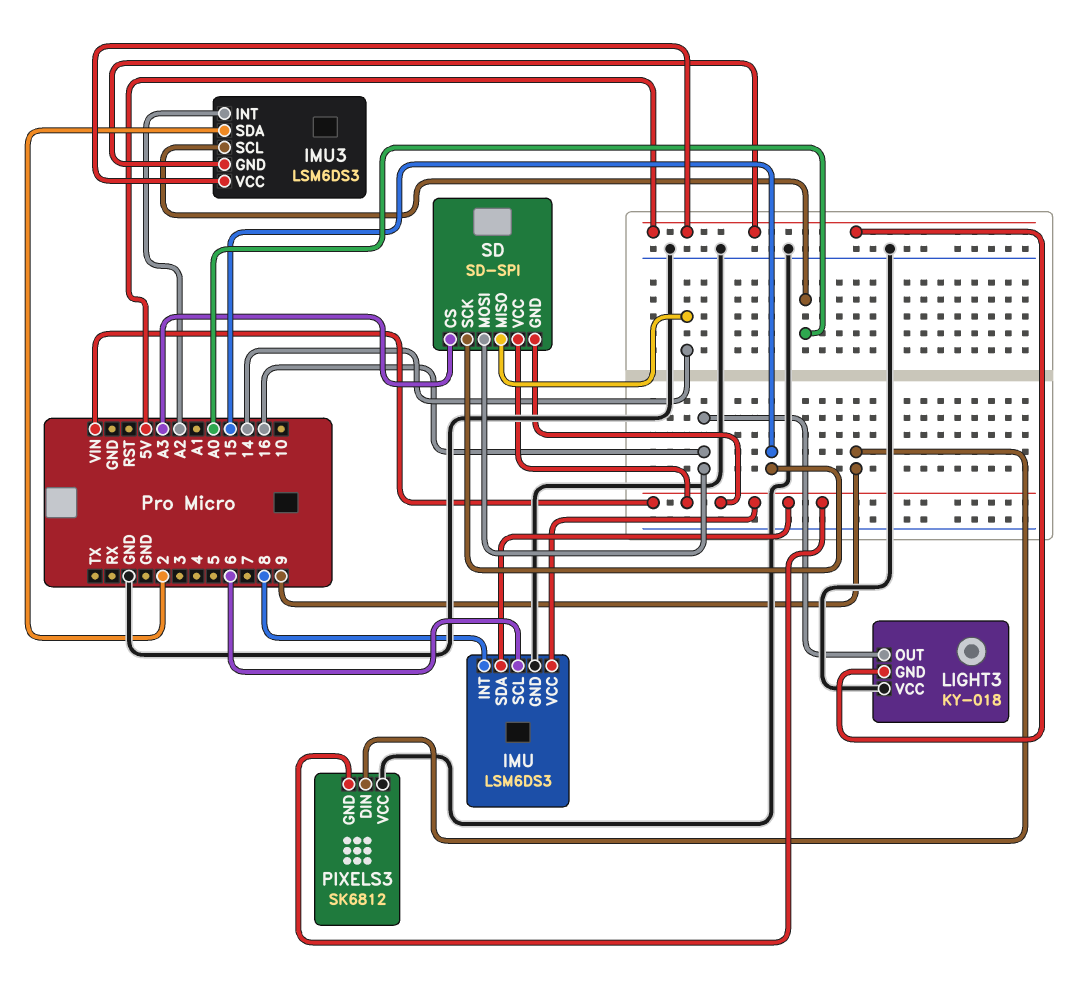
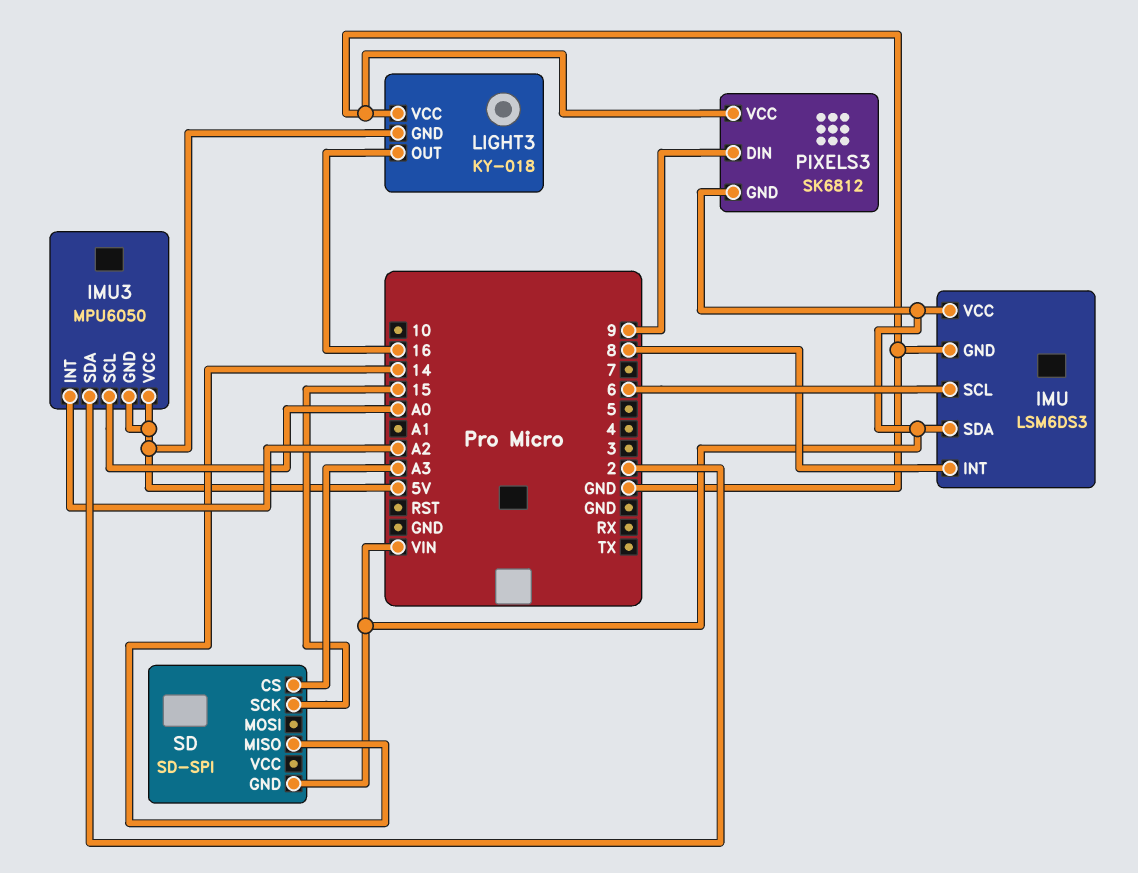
IMU3: LSM6DS3 -> MPU6050
SD pin MOSI: 16 -> none
SD pin VCC: VIN -> none

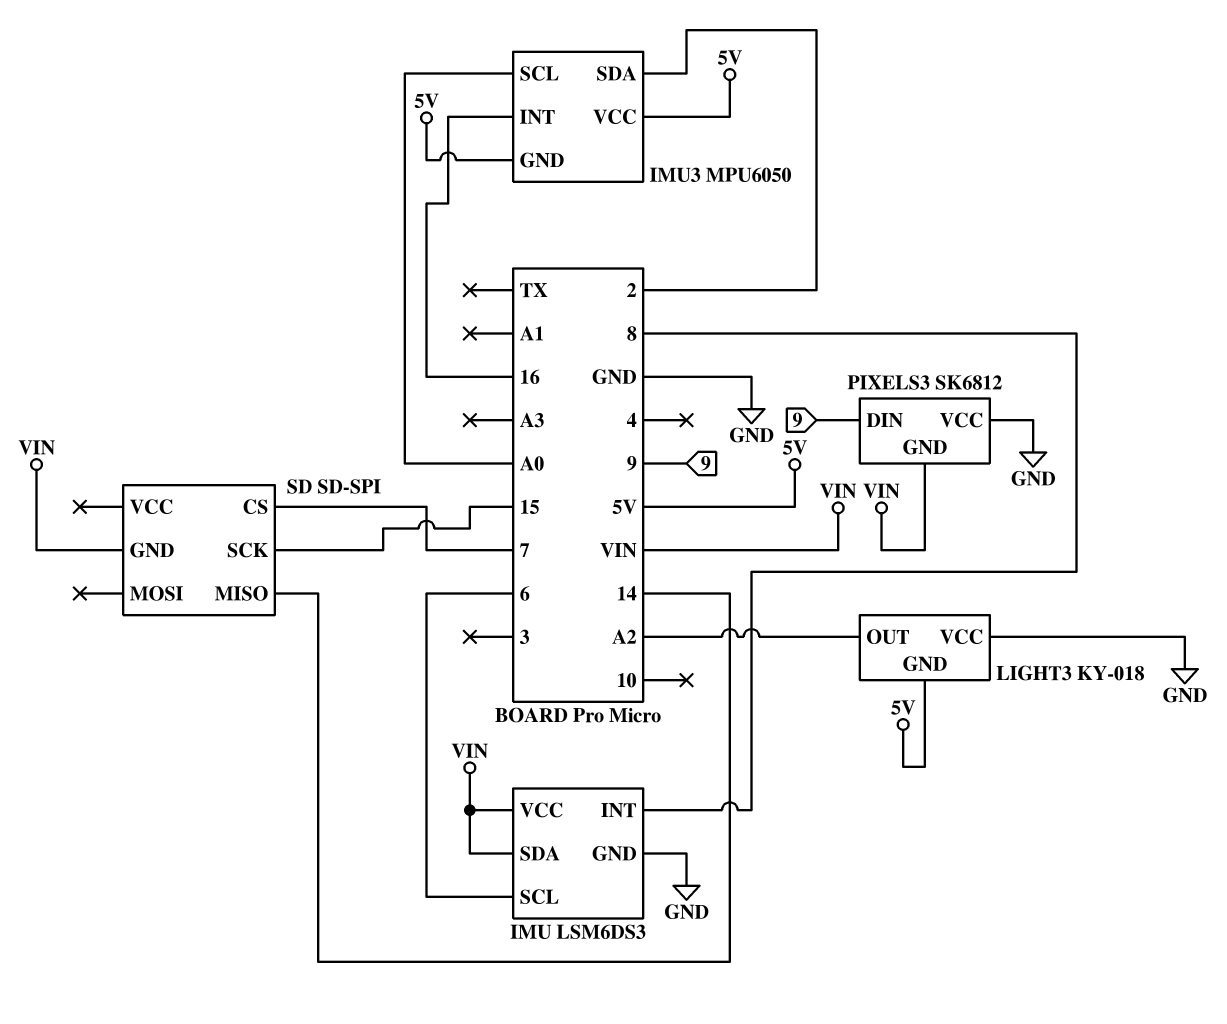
IMU3 pin INT: A2 -> 16
LIGHT3 pin OUT: 16 -> A2
SD pin CS: A3 -> 7

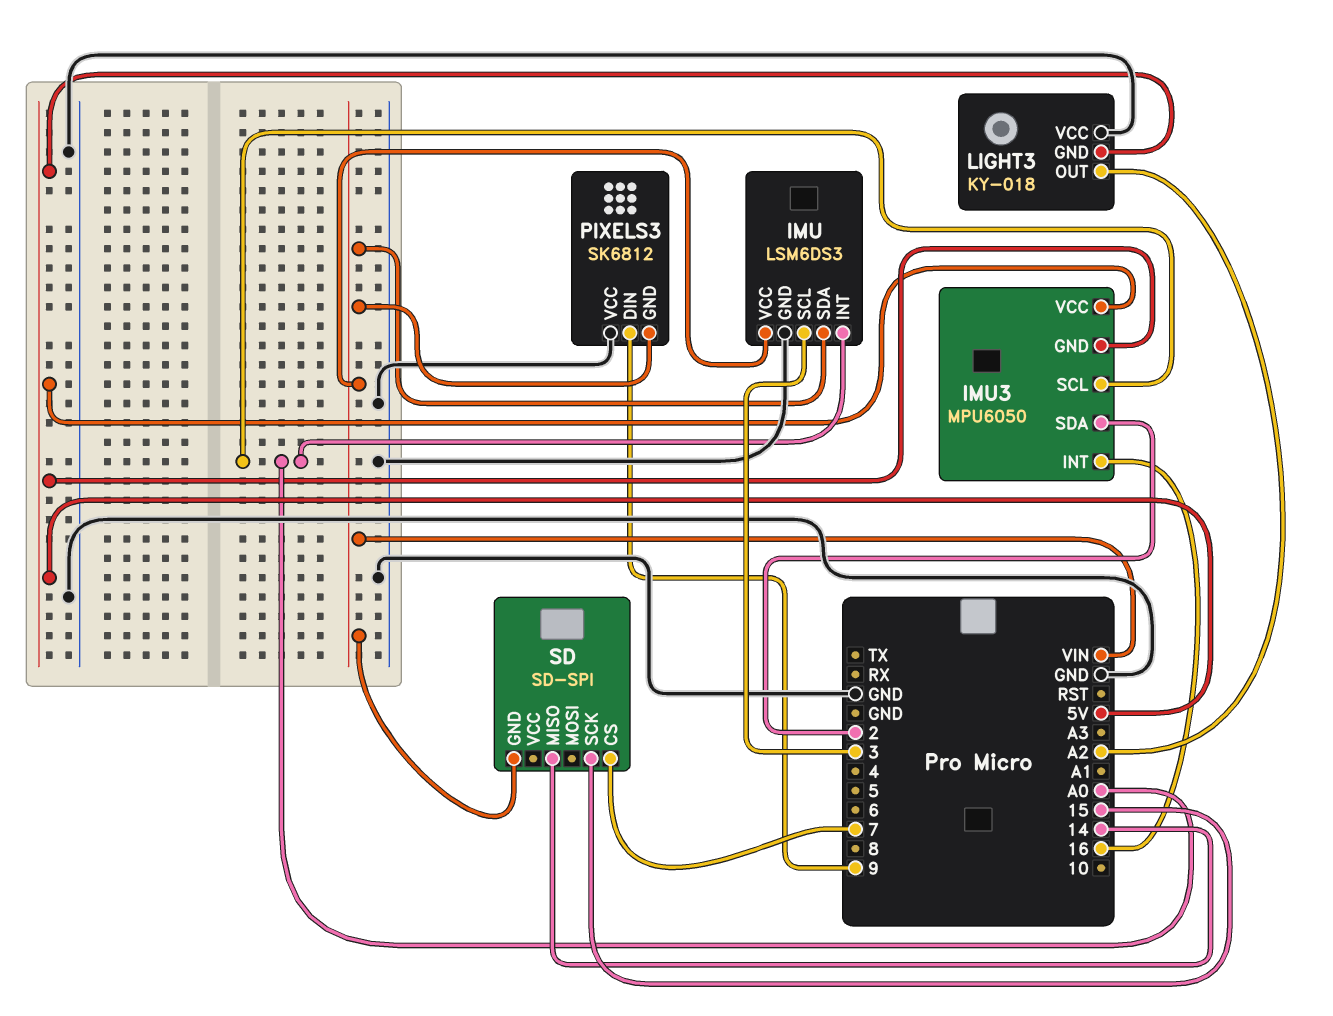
IMU pin INT: 8 -> A0
IMU pin SCL: 6 -> 3

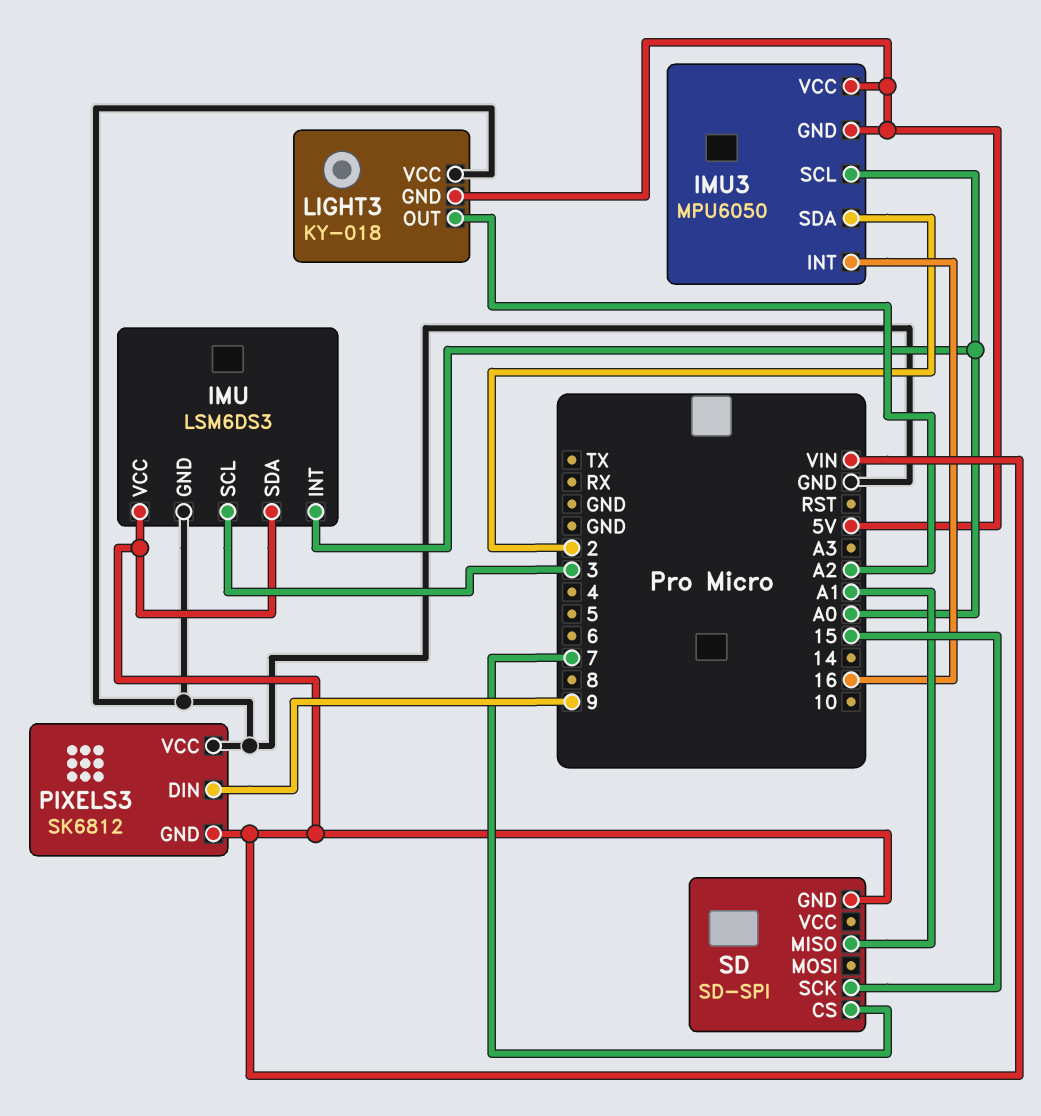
SD pin MISO: 14 -> A1

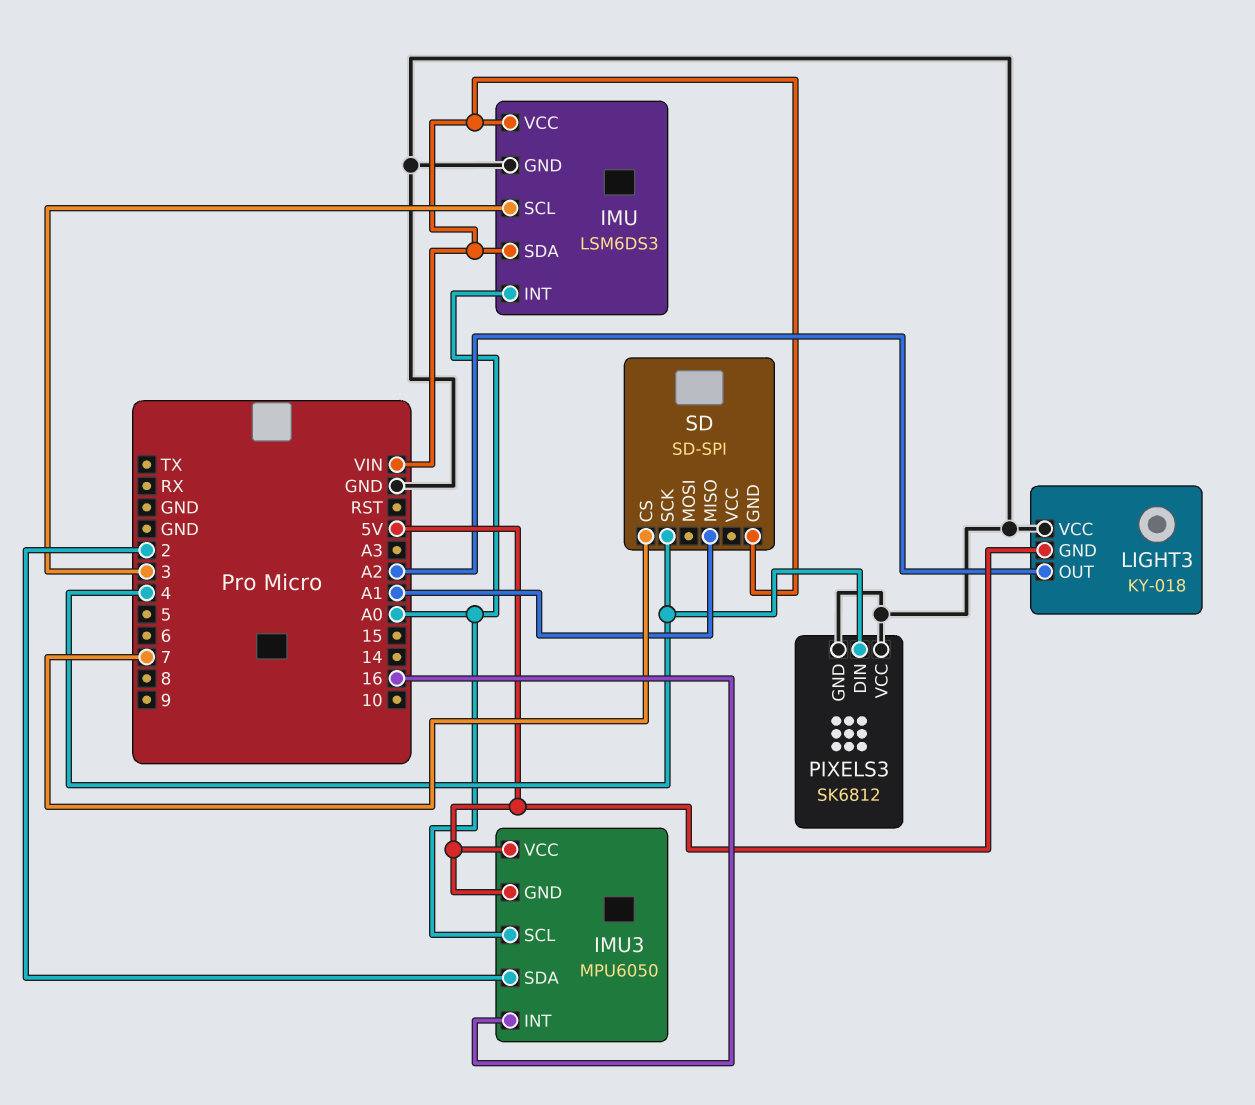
PIXELS3 pin DIN: 9 -> 4
PIXELS3 pin GND: VIN -> GND
SD pin SCK: 15 -> 4

